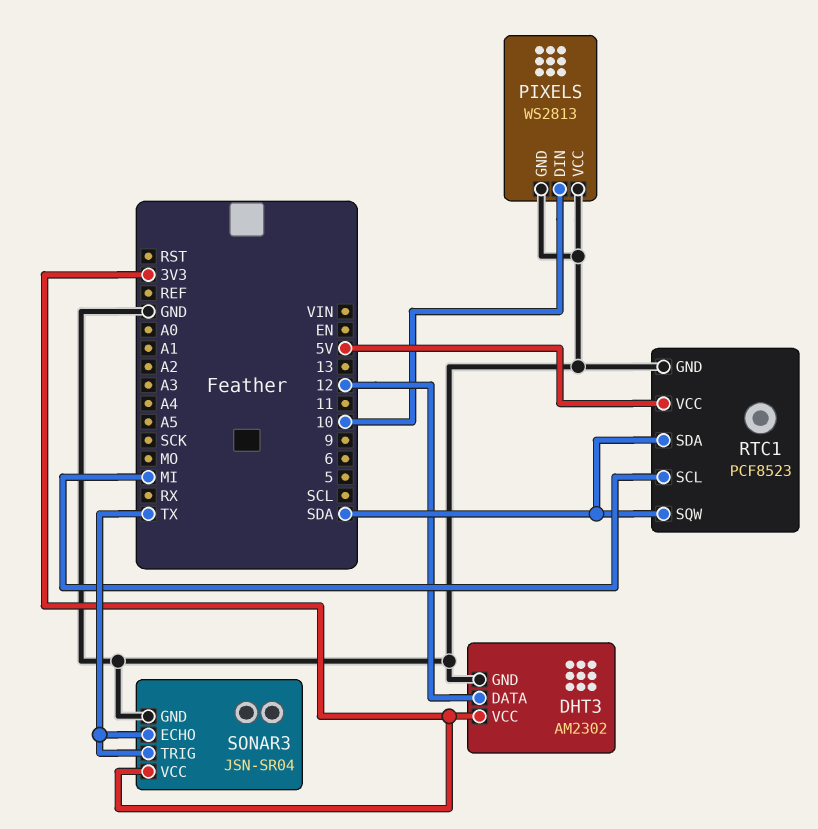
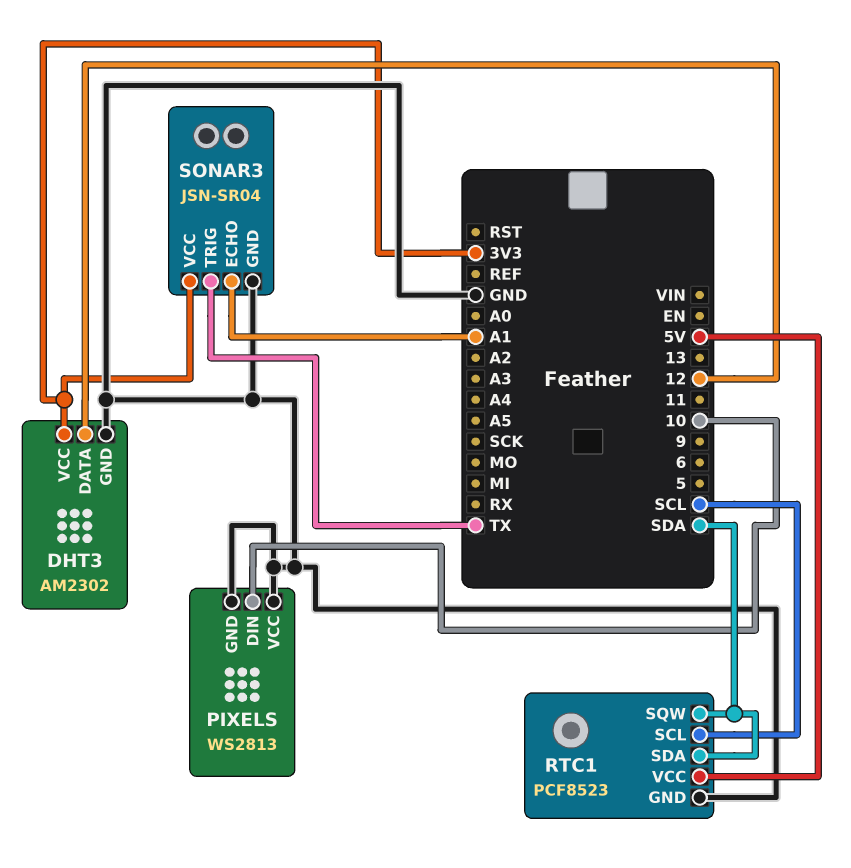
RTC1 pin SCL: MI -> SCL
SONAR3 pin ECHO: TX -> A1

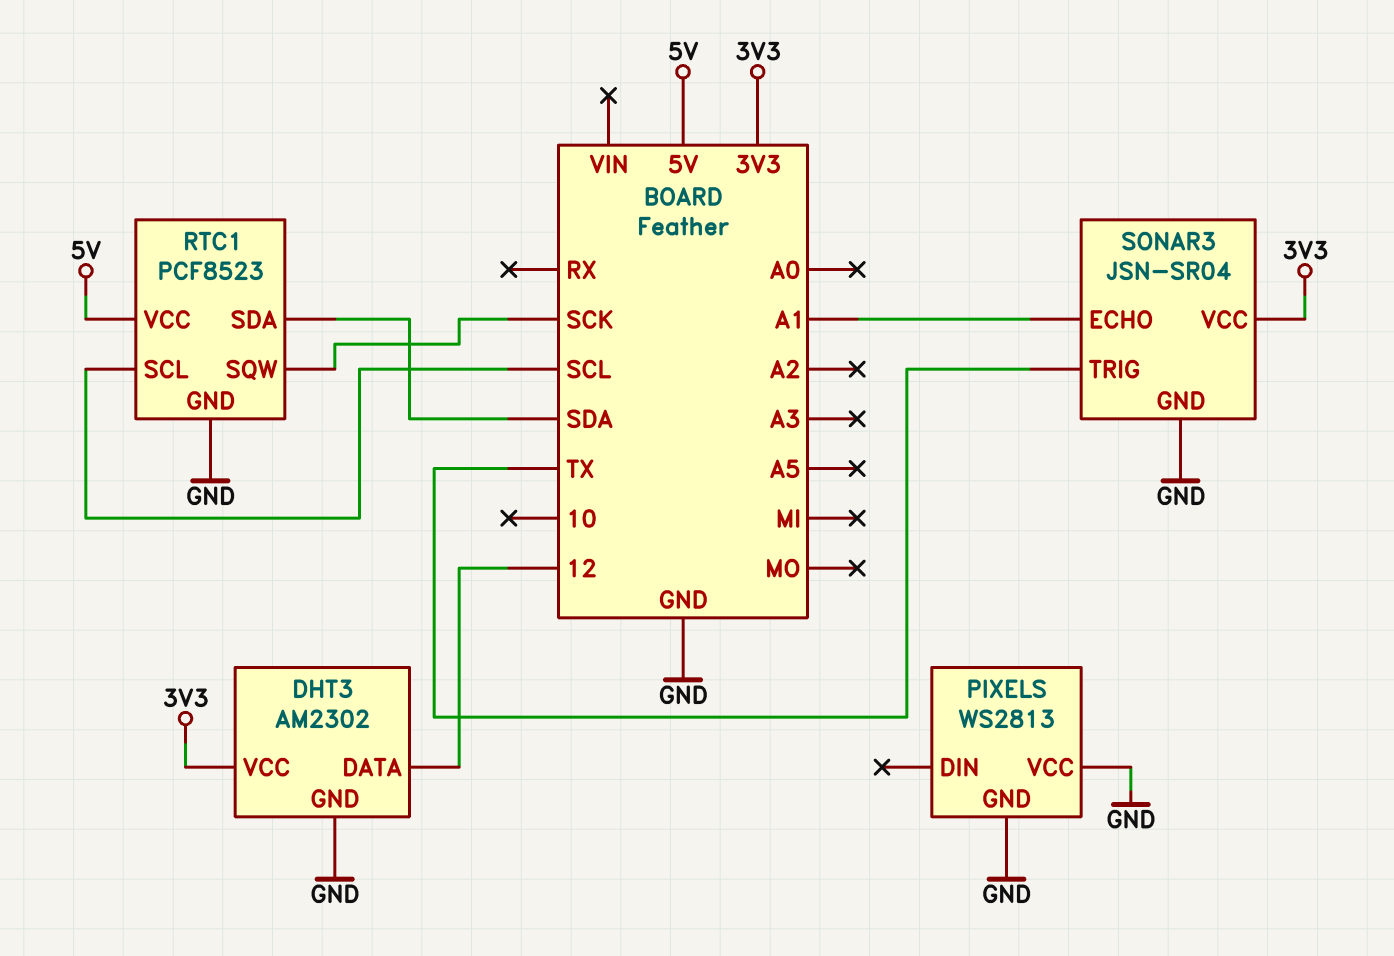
PIXELS pin DIN: 10 -> none
RTC1 pin SQW: SDA -> SCK

